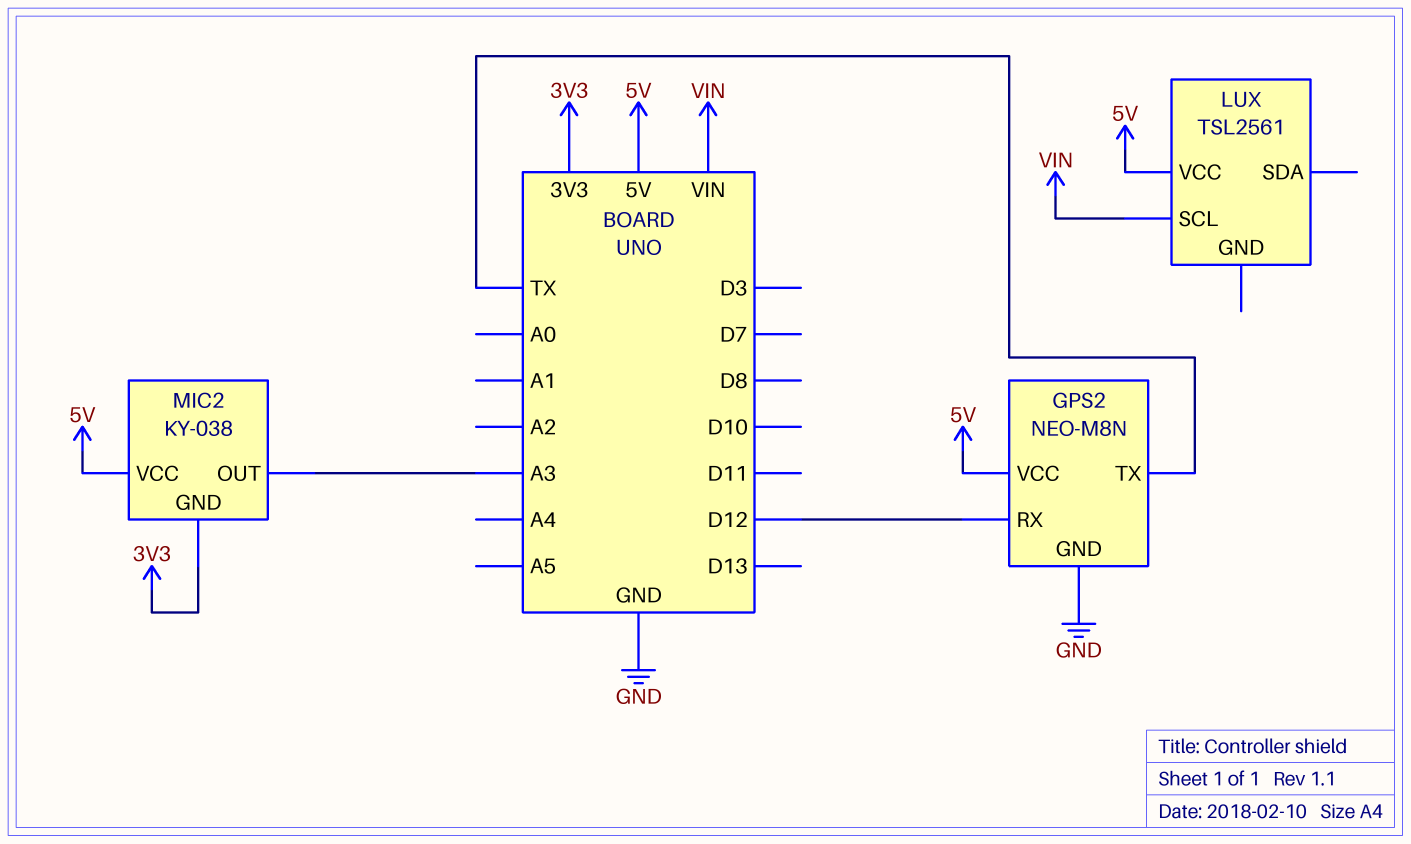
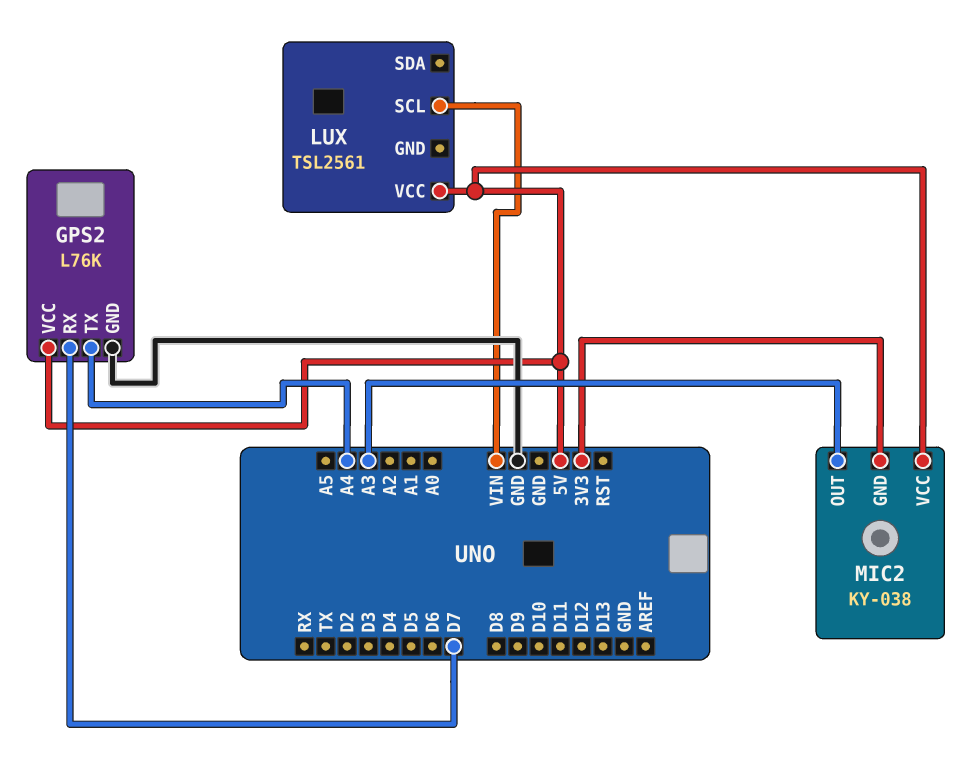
GPS2: NEO-M8N -> L76K
GPS2 pin RX: D12 -> D7
GPS2 pin TX: TX -> A4

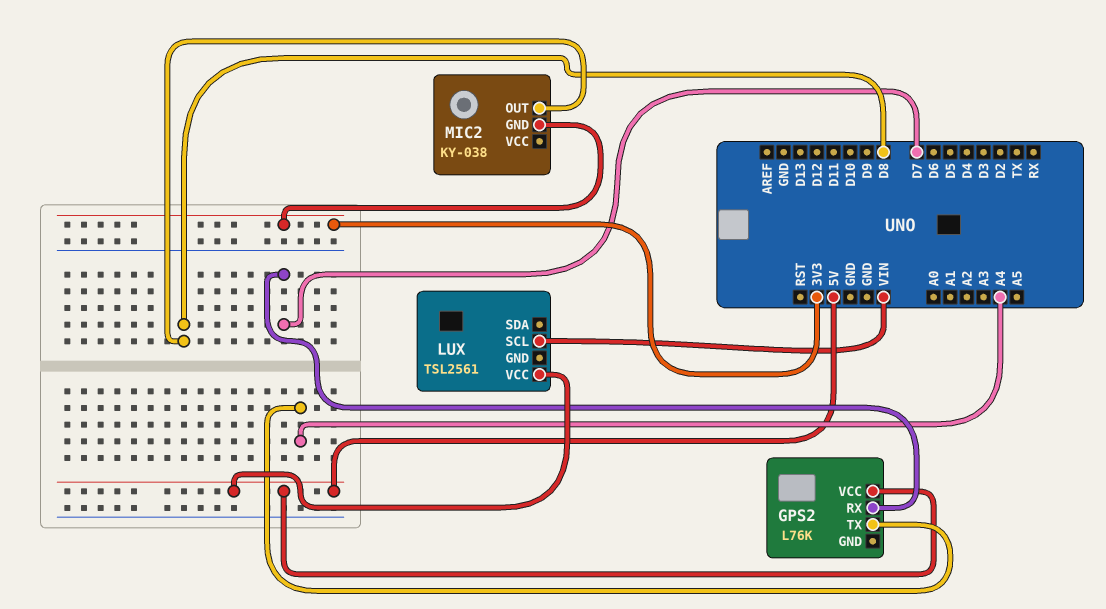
GPS2 pin GND: GND -> none
MIC2 pin OUT: A3 -> D8
MIC2 pin VCC: 5V -> none

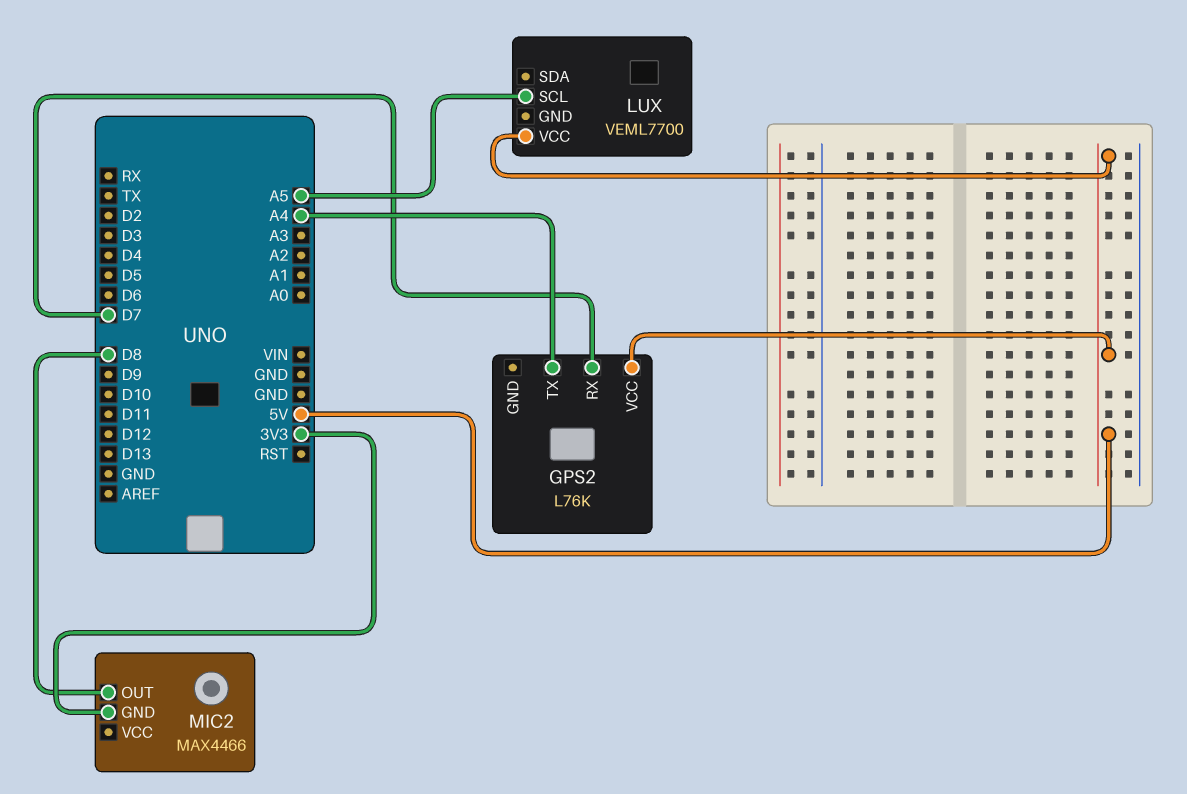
LUX: TSL2561 -> VEML7700
LUX pin SCL: VIN -> A5
MIC2: KY-038 -> MAX4466

